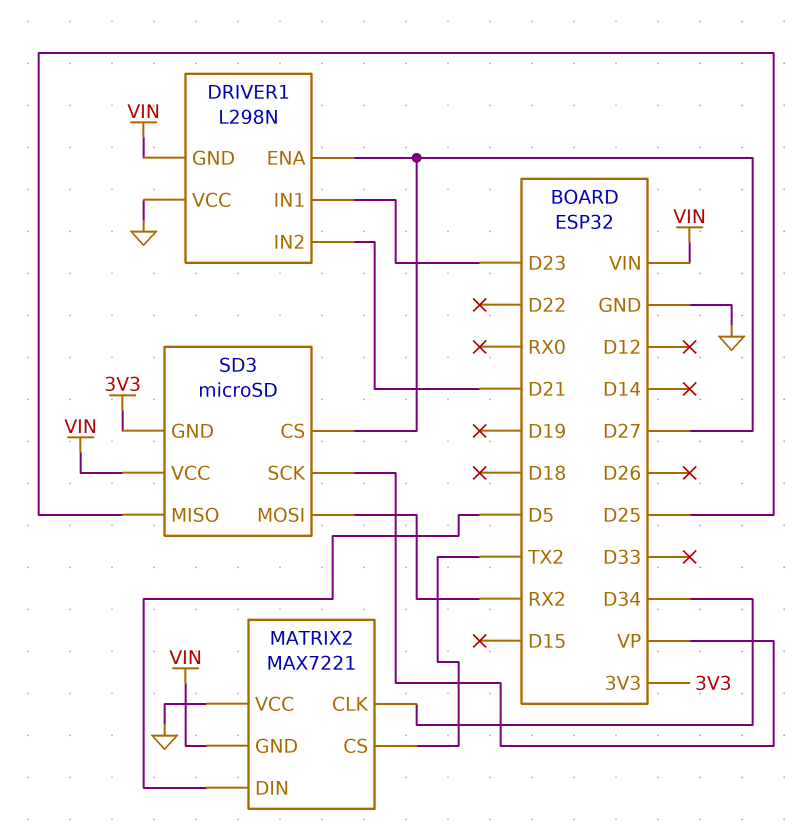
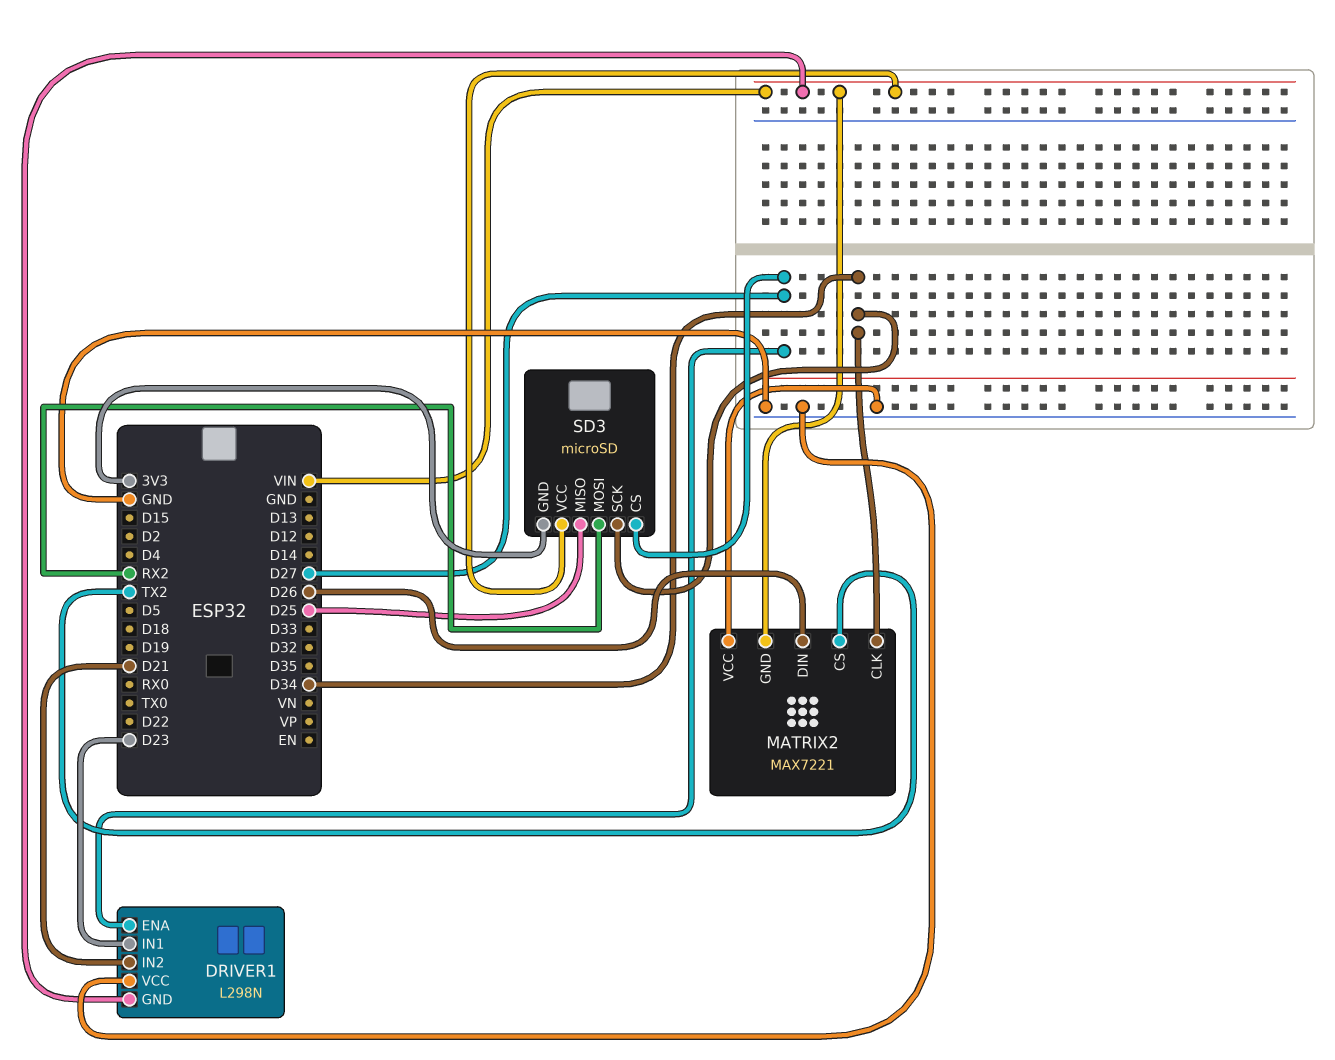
MATRIX2 pin DIN: D5 -> D26
SD3 pin SCK: VP -> D34

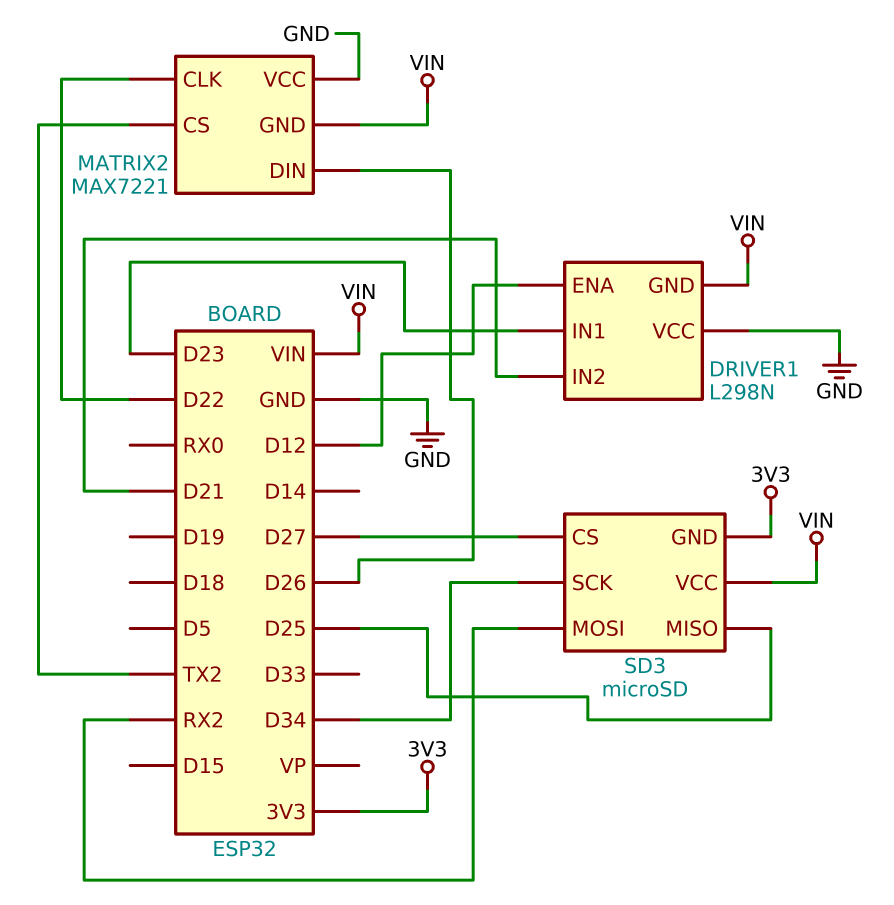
DRIVER1 pin ENA: D27 -> D12
MATRIX2 pin CLK: D34 -> D22

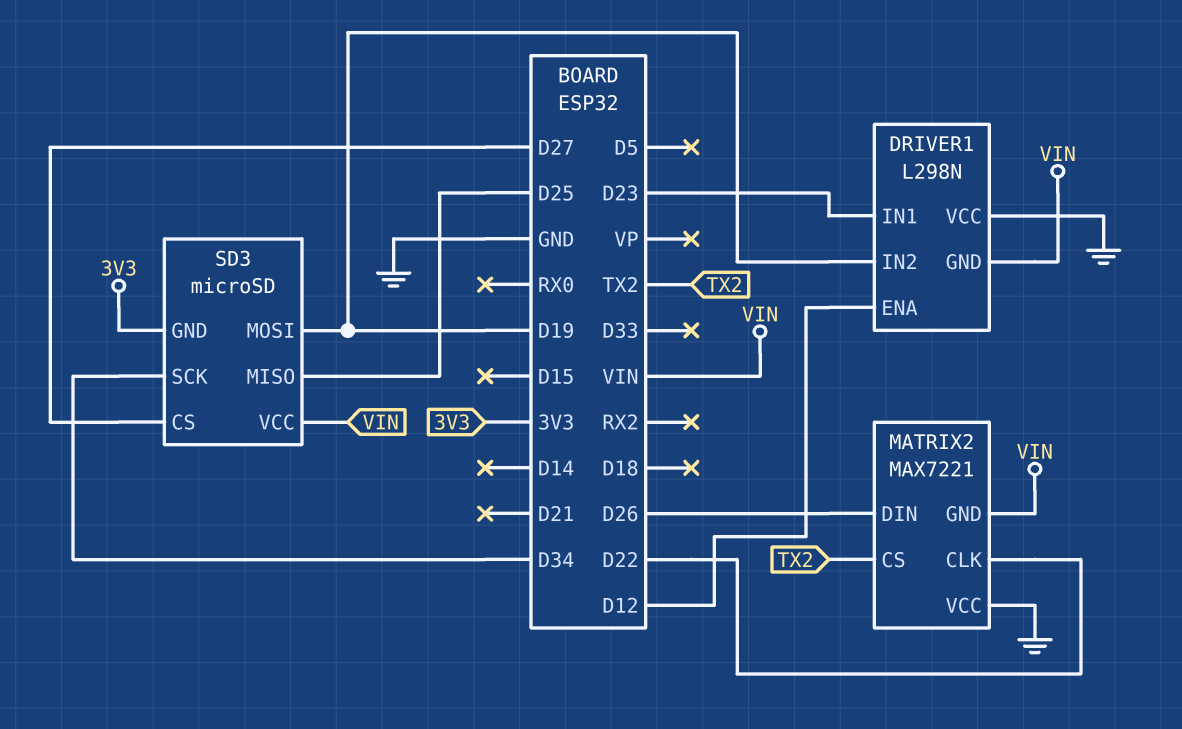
DRIVER1 pin IN2: D21 -> D19
SD3 pin MOSI: RX2 -> D19

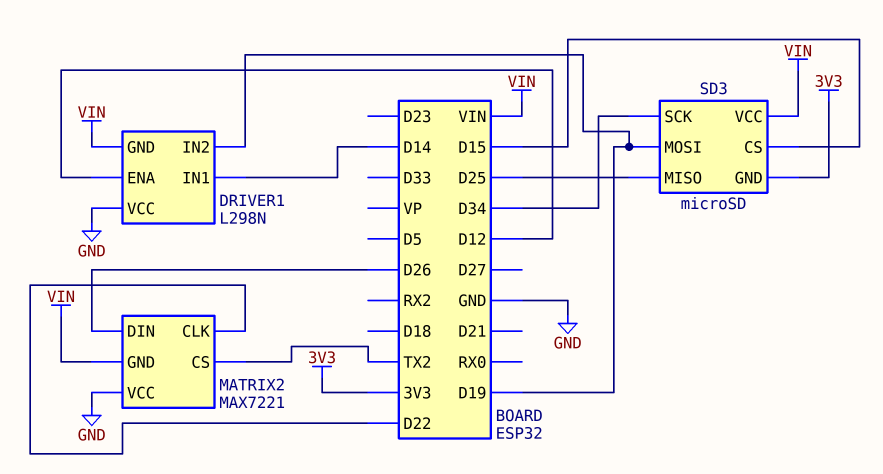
DRIVER1 pin IN1: D23 -> D14
SD3 pin CS: D27 -> D15

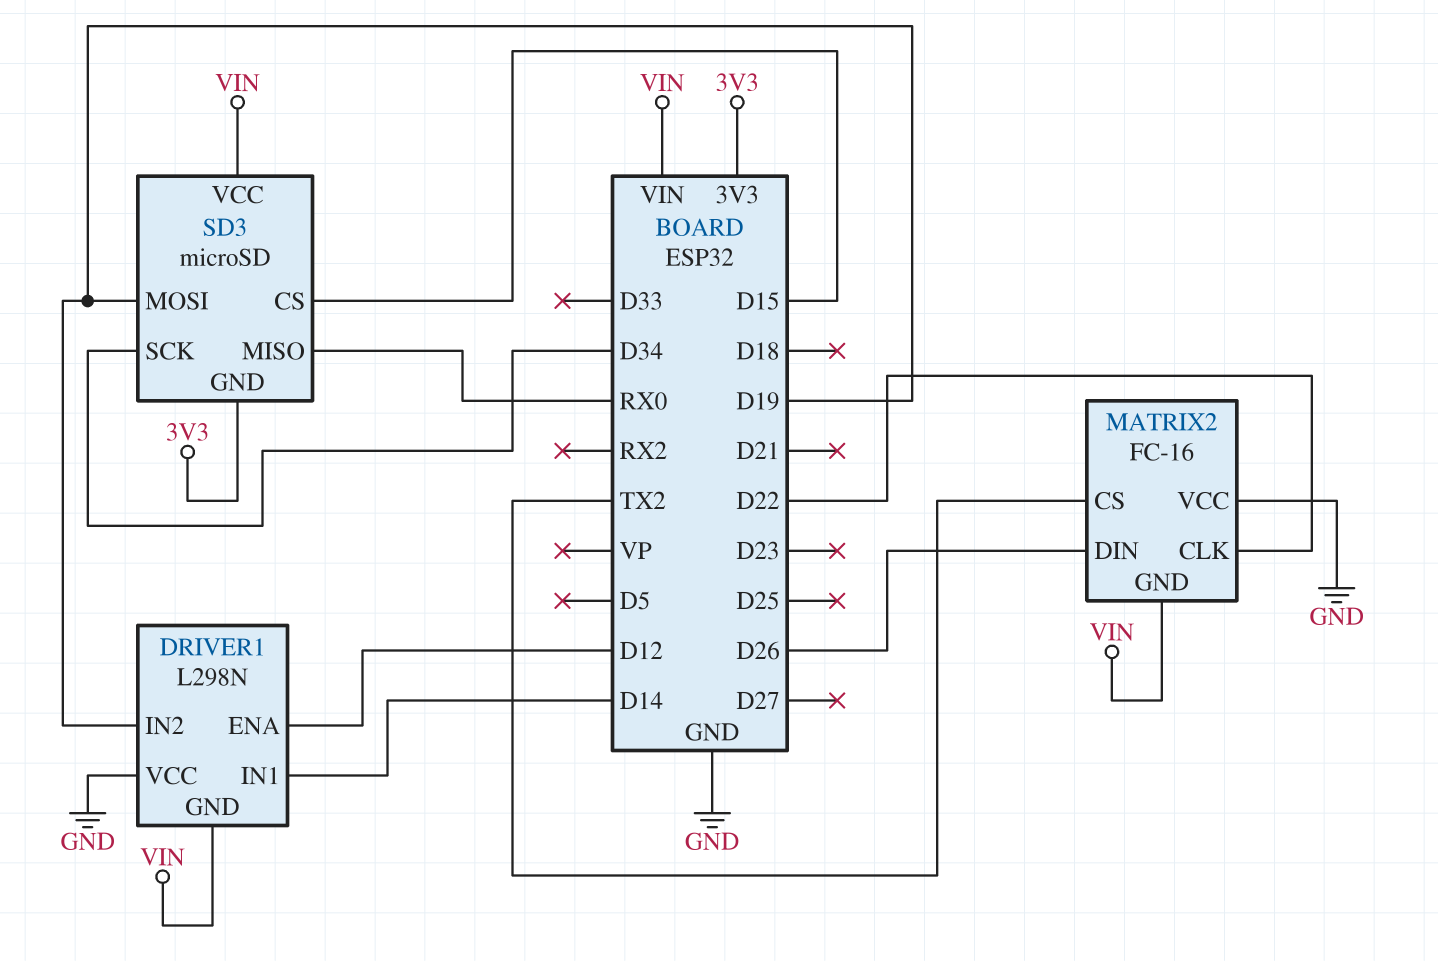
MATRIX2: MAX7221 -> FC-16
SD3 pin MISO: D25 -> RX0

